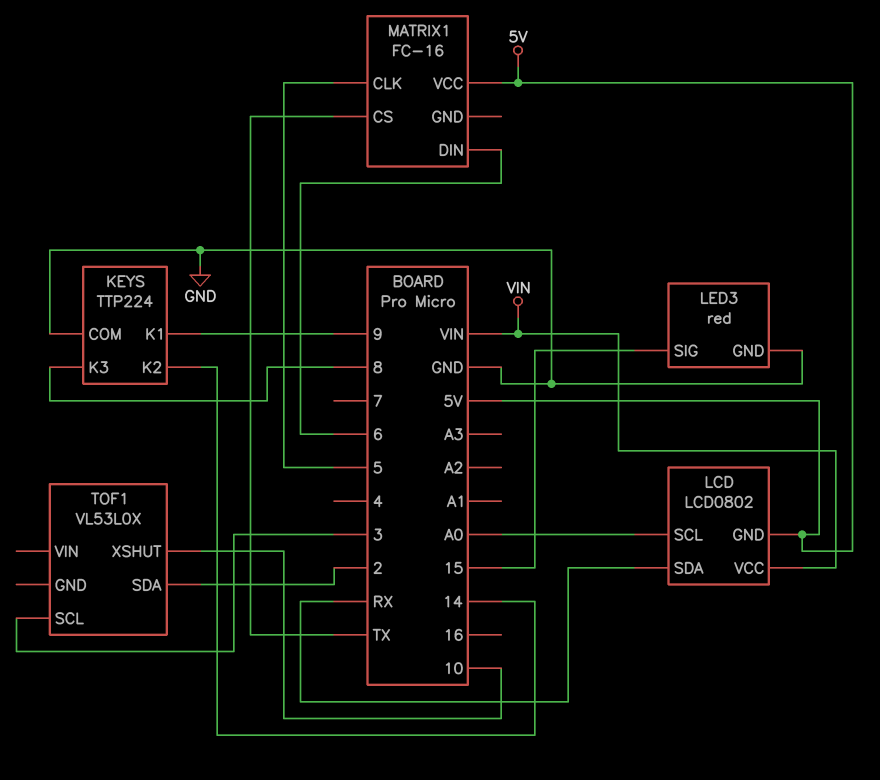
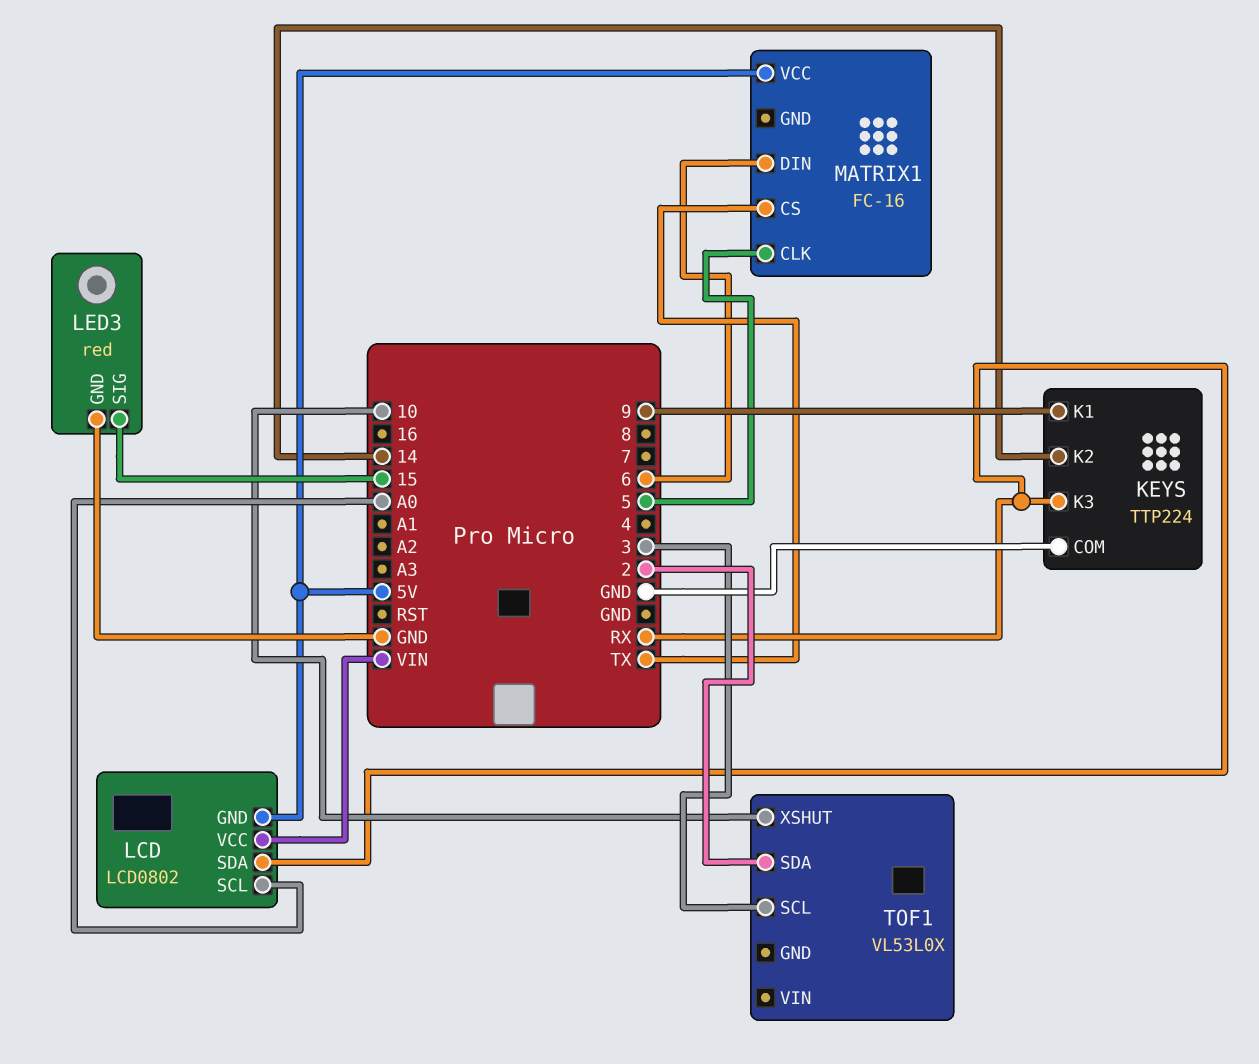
KEYS pin K3: 8 -> RX

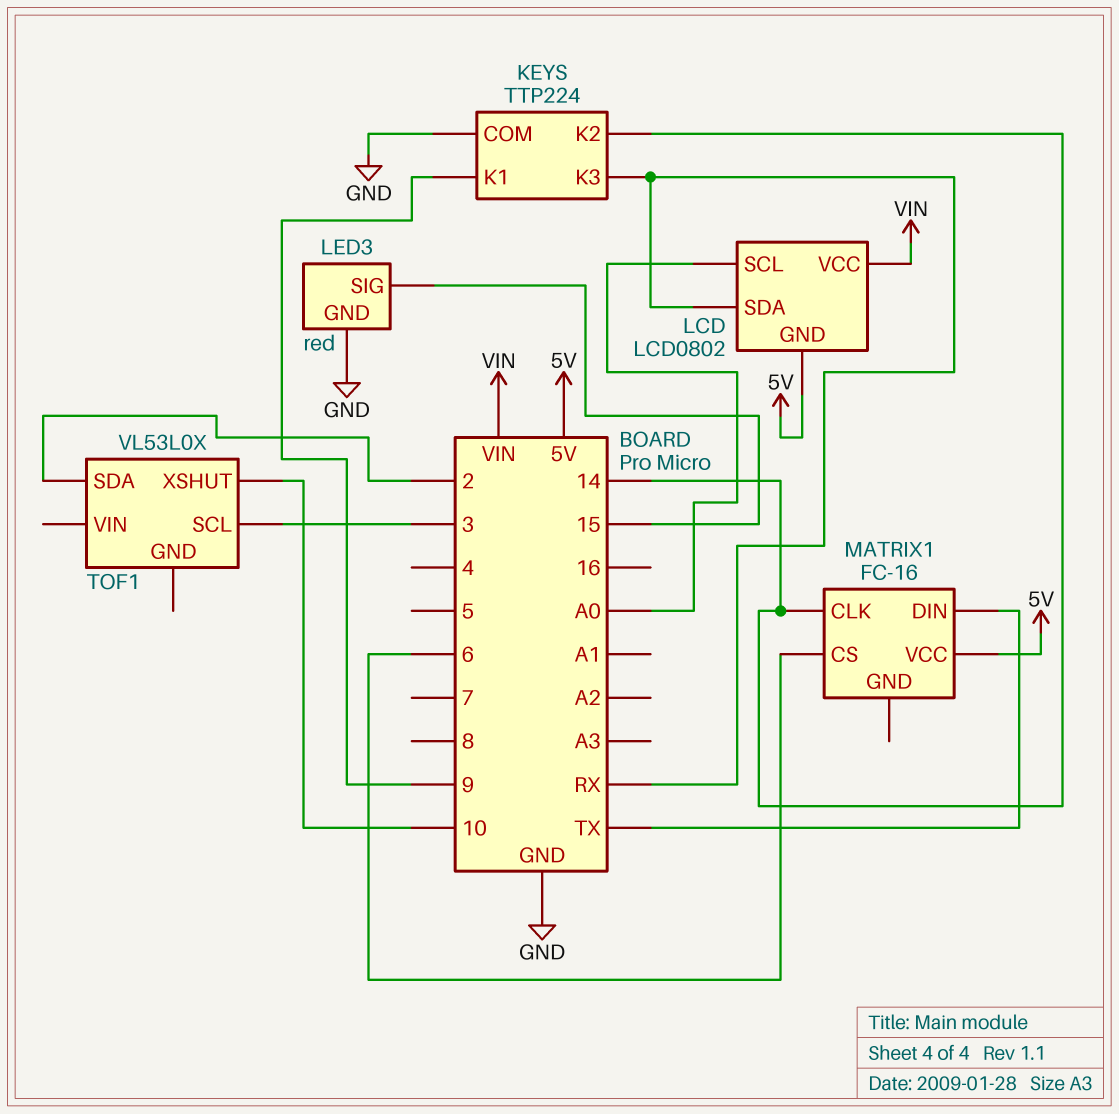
MATRIX1 pin CLK: 5 -> 14
MATRIX1 pin CS: TX -> 6
MATRIX1 pin DIN: 6 -> TX

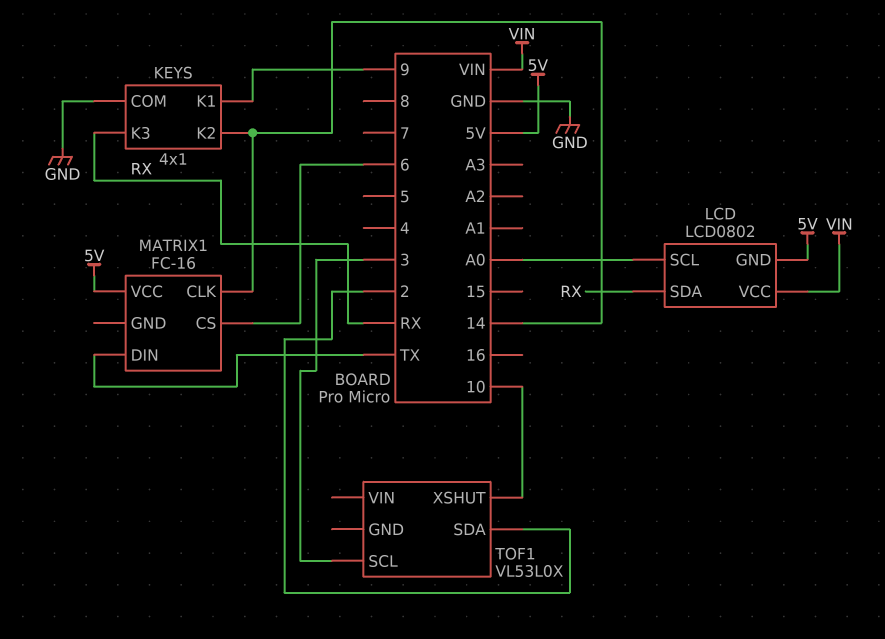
KEYS: TTP224 -> 4x1
LED3: red -> none
LED3 pin GND: GND -> none
LED3 pin SIG: 15 -> none

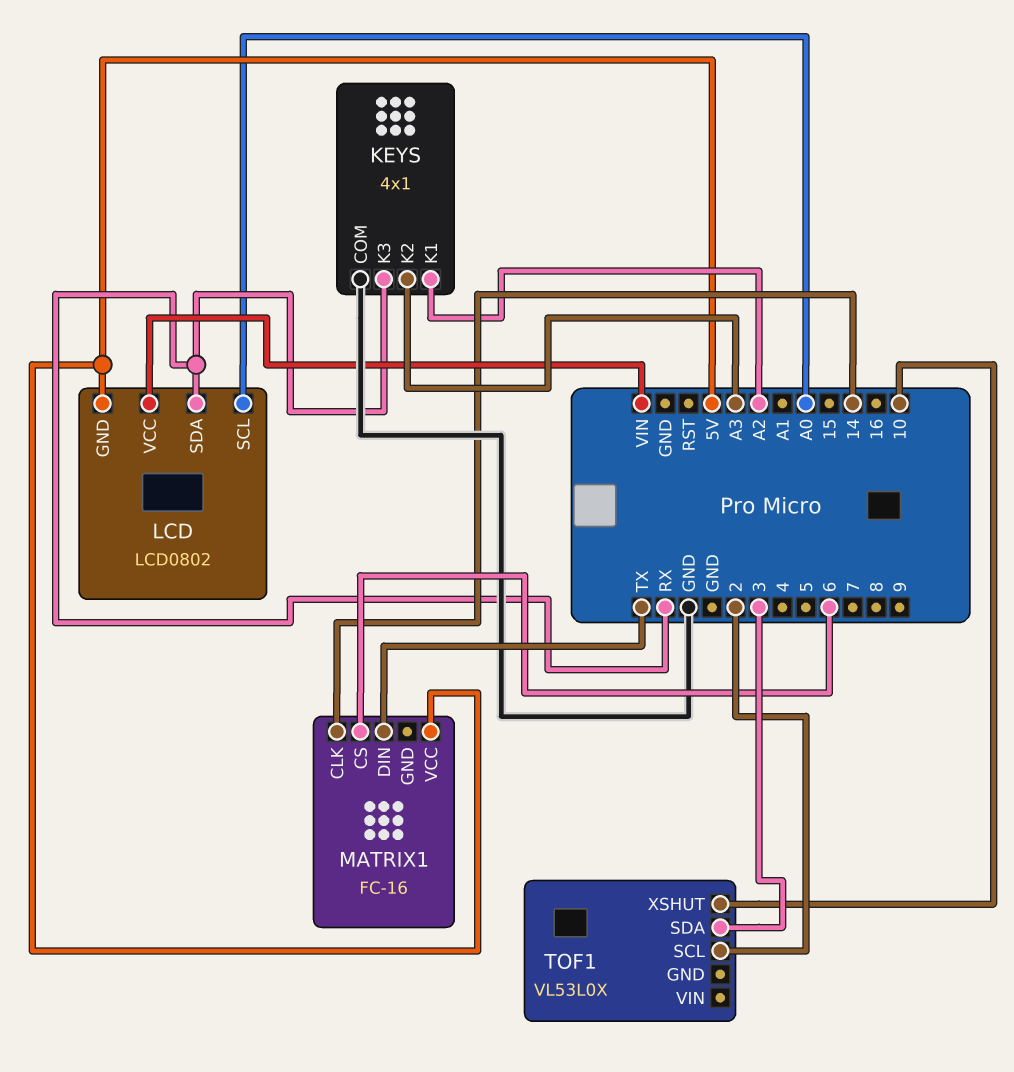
KEYS pin K1: 9 -> A2
KEYS pin K2: 14 -> A3
TOF1 pin SCL: 3 -> 2
TOF1 pin SDA: 2 -> 3

